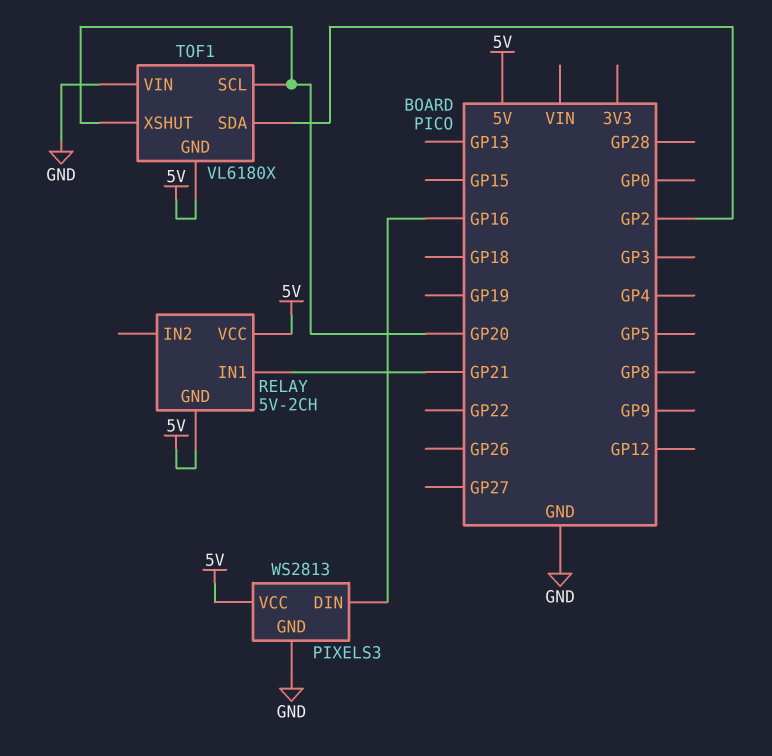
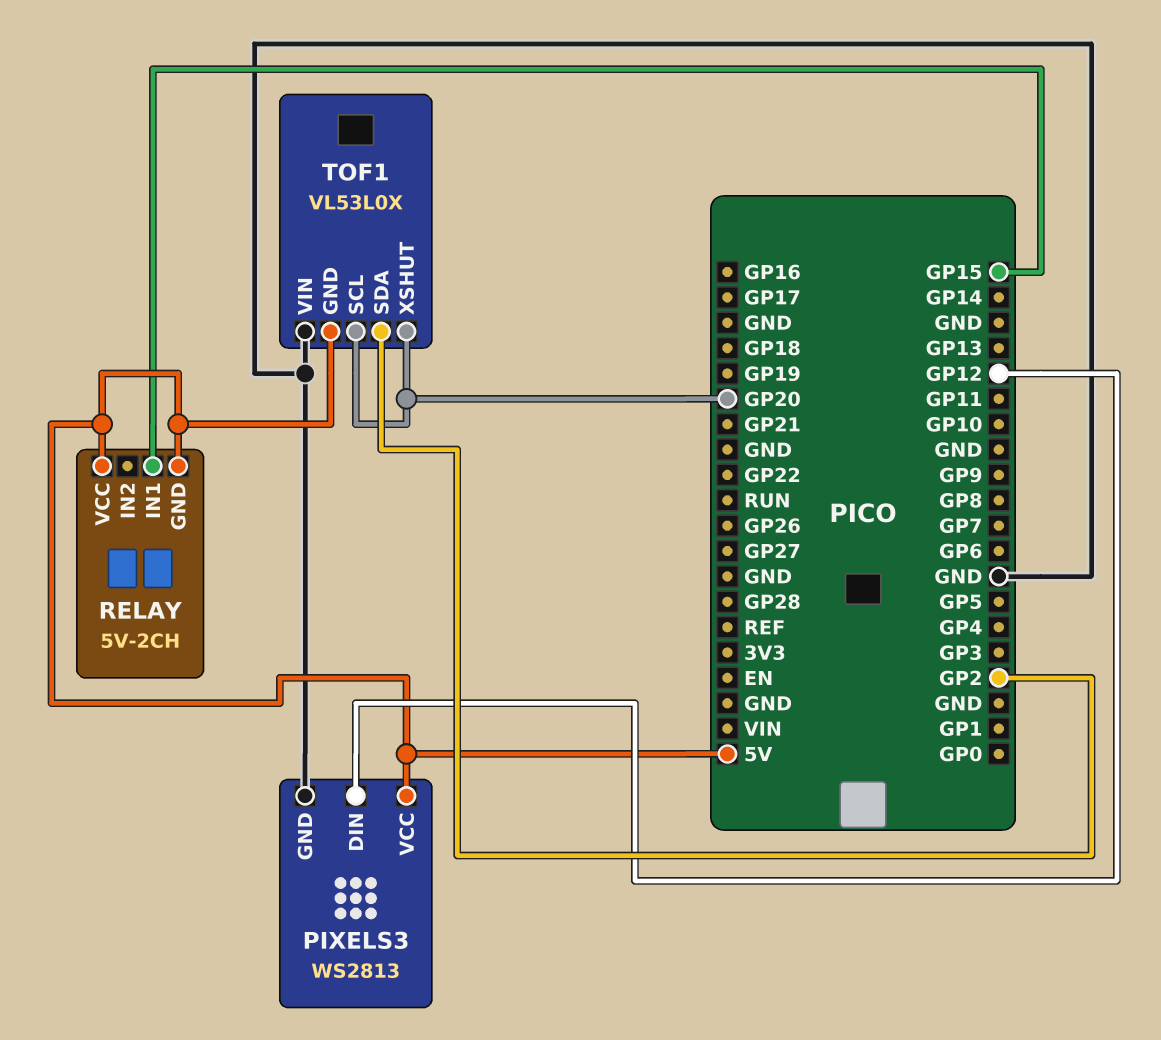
PIXELS3 pin DIN: GP16 -> GP12
RELAY pin IN1: GP21 -> GP15
TOF1: VL6180X -> VL53L0X

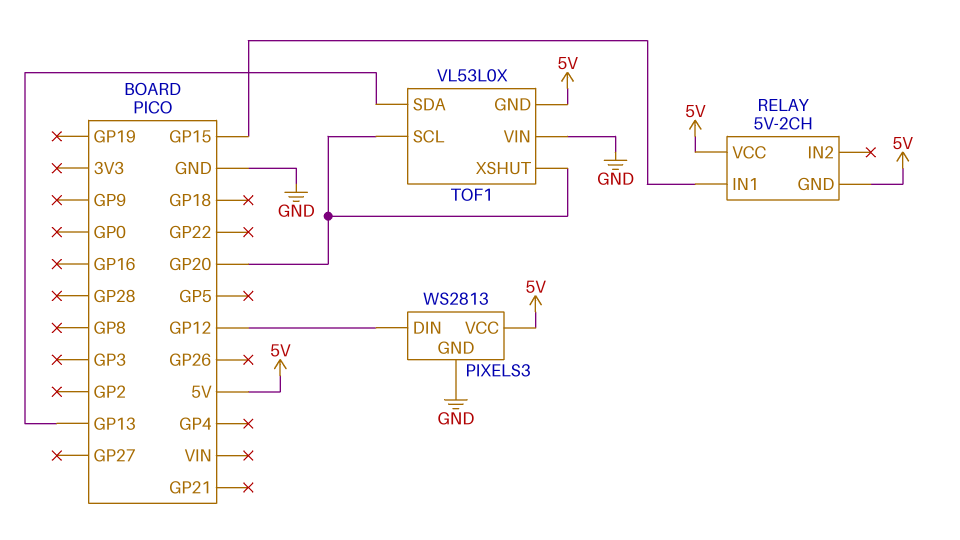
TOF1 pin SDA: GP2 -> GP13

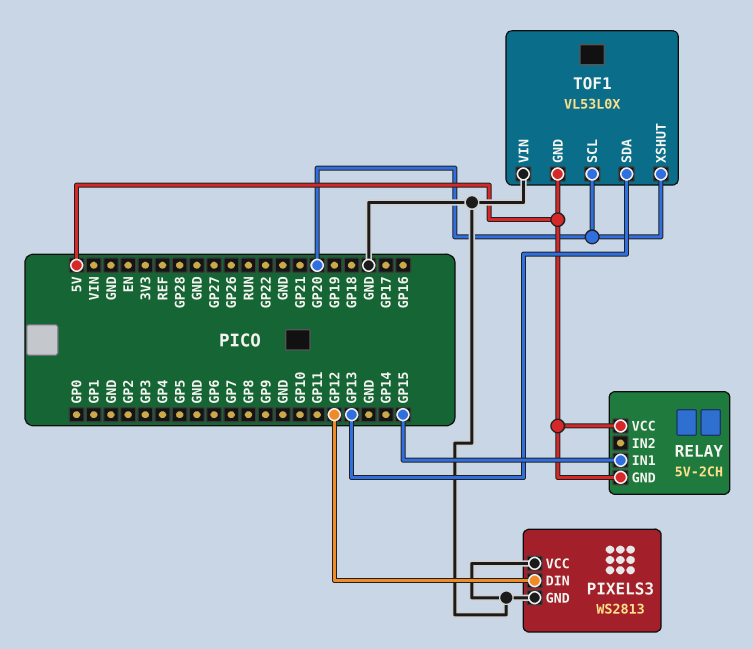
PIXELS3 pin VCC: 5V -> GND

